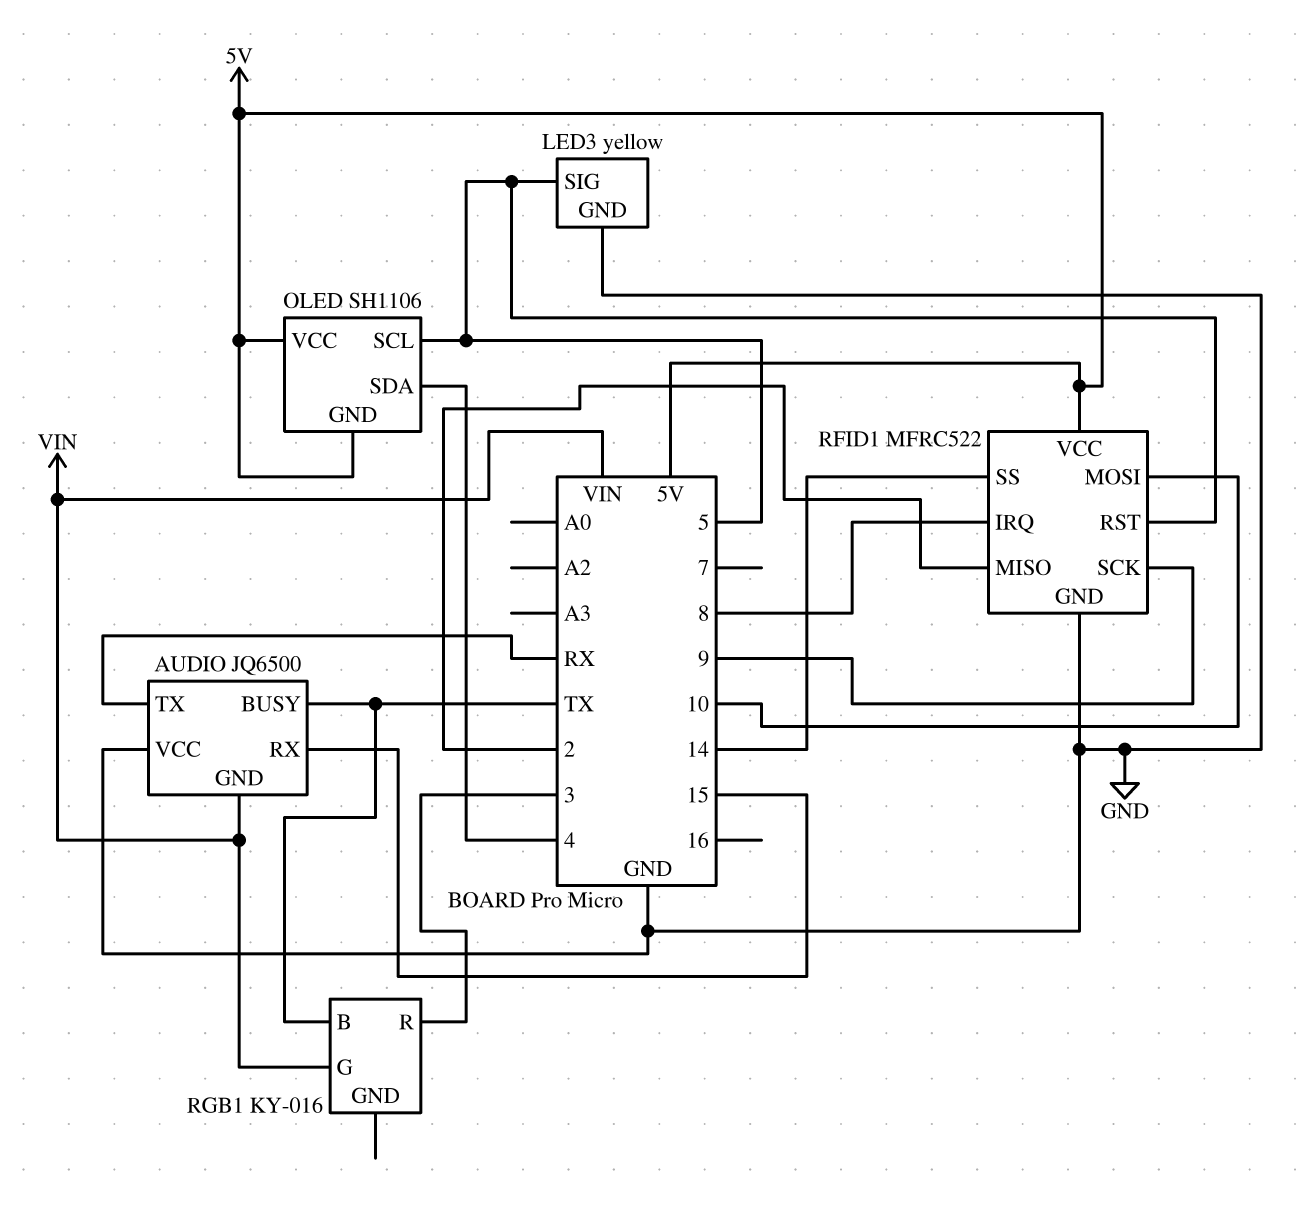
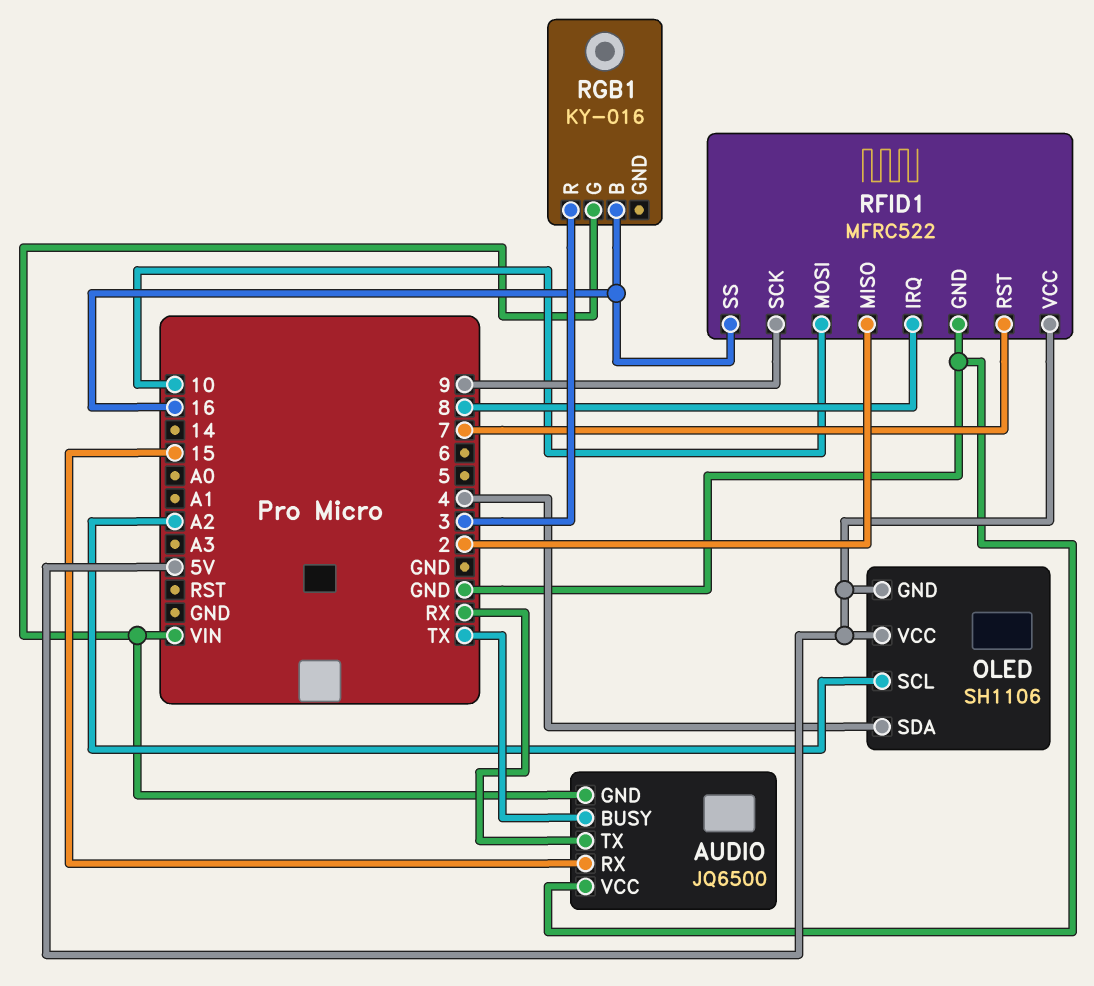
LED3: yellow -> none
LED3 pin GND: GND -> none
LED3 pin SIG: 5 -> none
OLED pin SCL: 5 -> A2
RFID1 pin RST: 5 -> 7
RFID1 pin SS: 14 -> 16
RGB1 pin B: TX -> 16

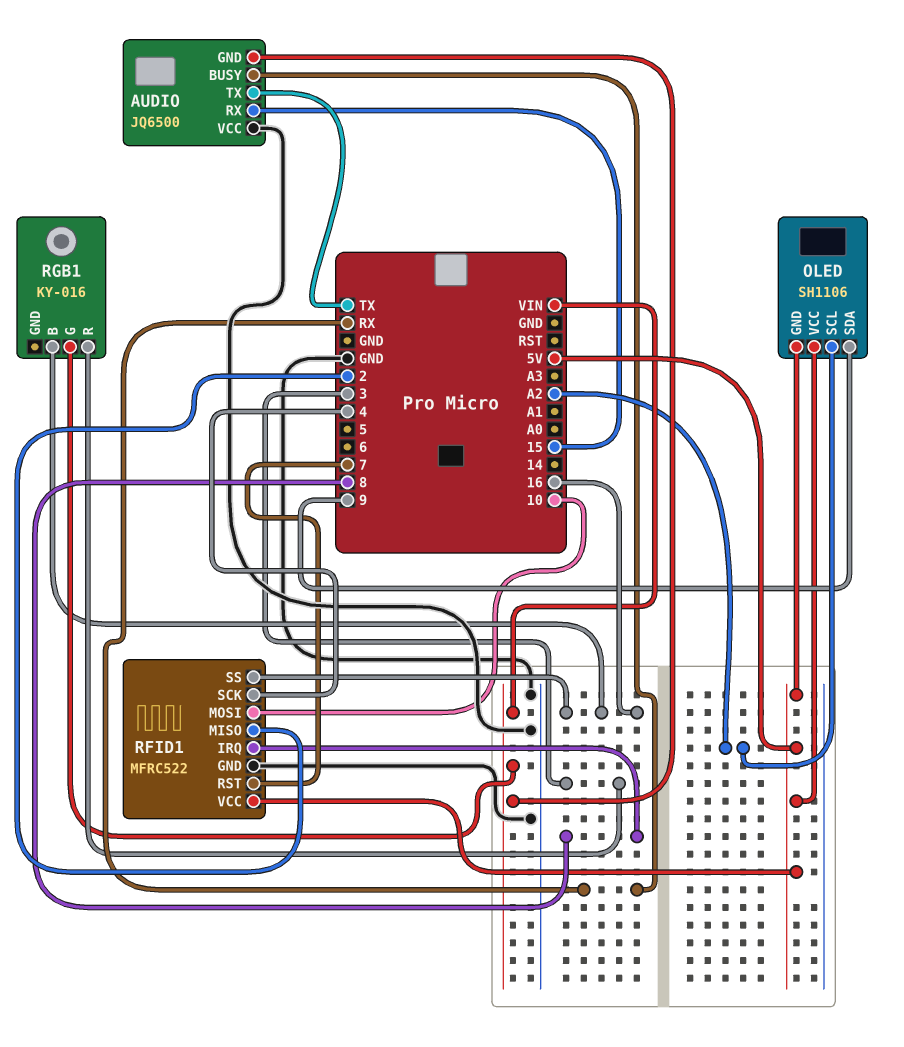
AUDIO pin BUSY: TX -> RX
AUDIO pin TX: RX -> TX
OLED pin SDA: 4 -> 9
RFID1 pin SCK: 9 -> 4

